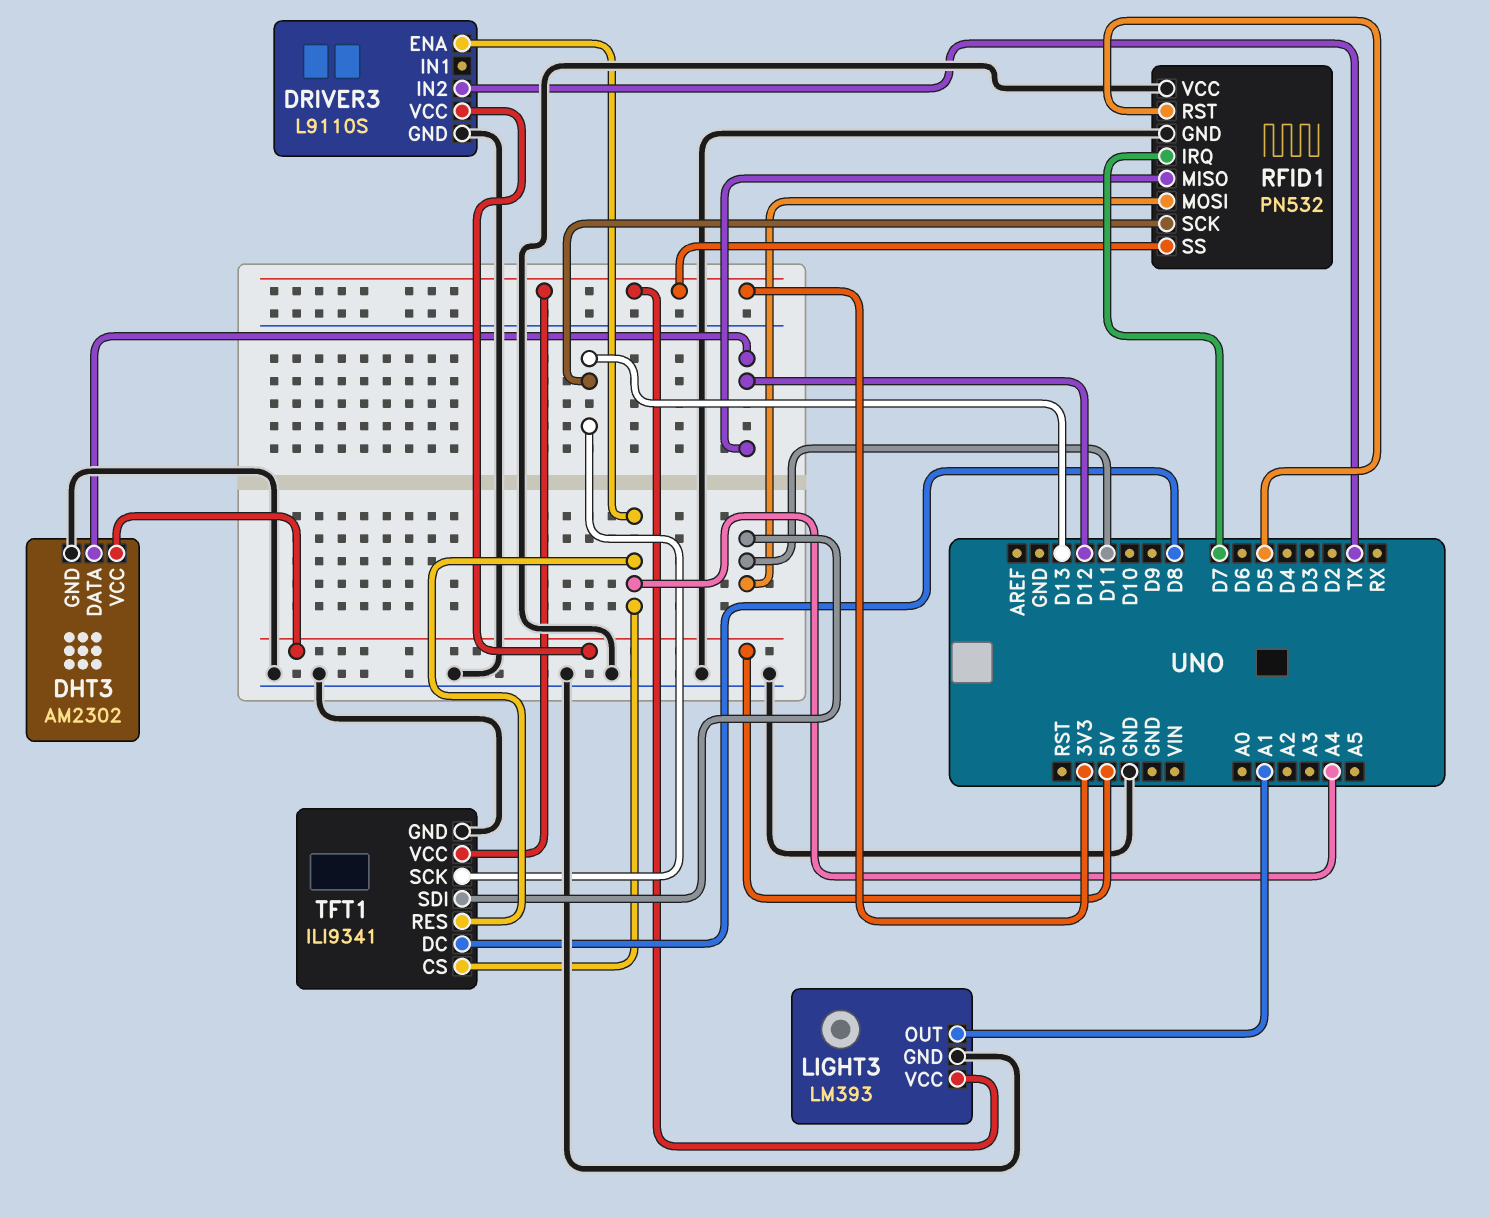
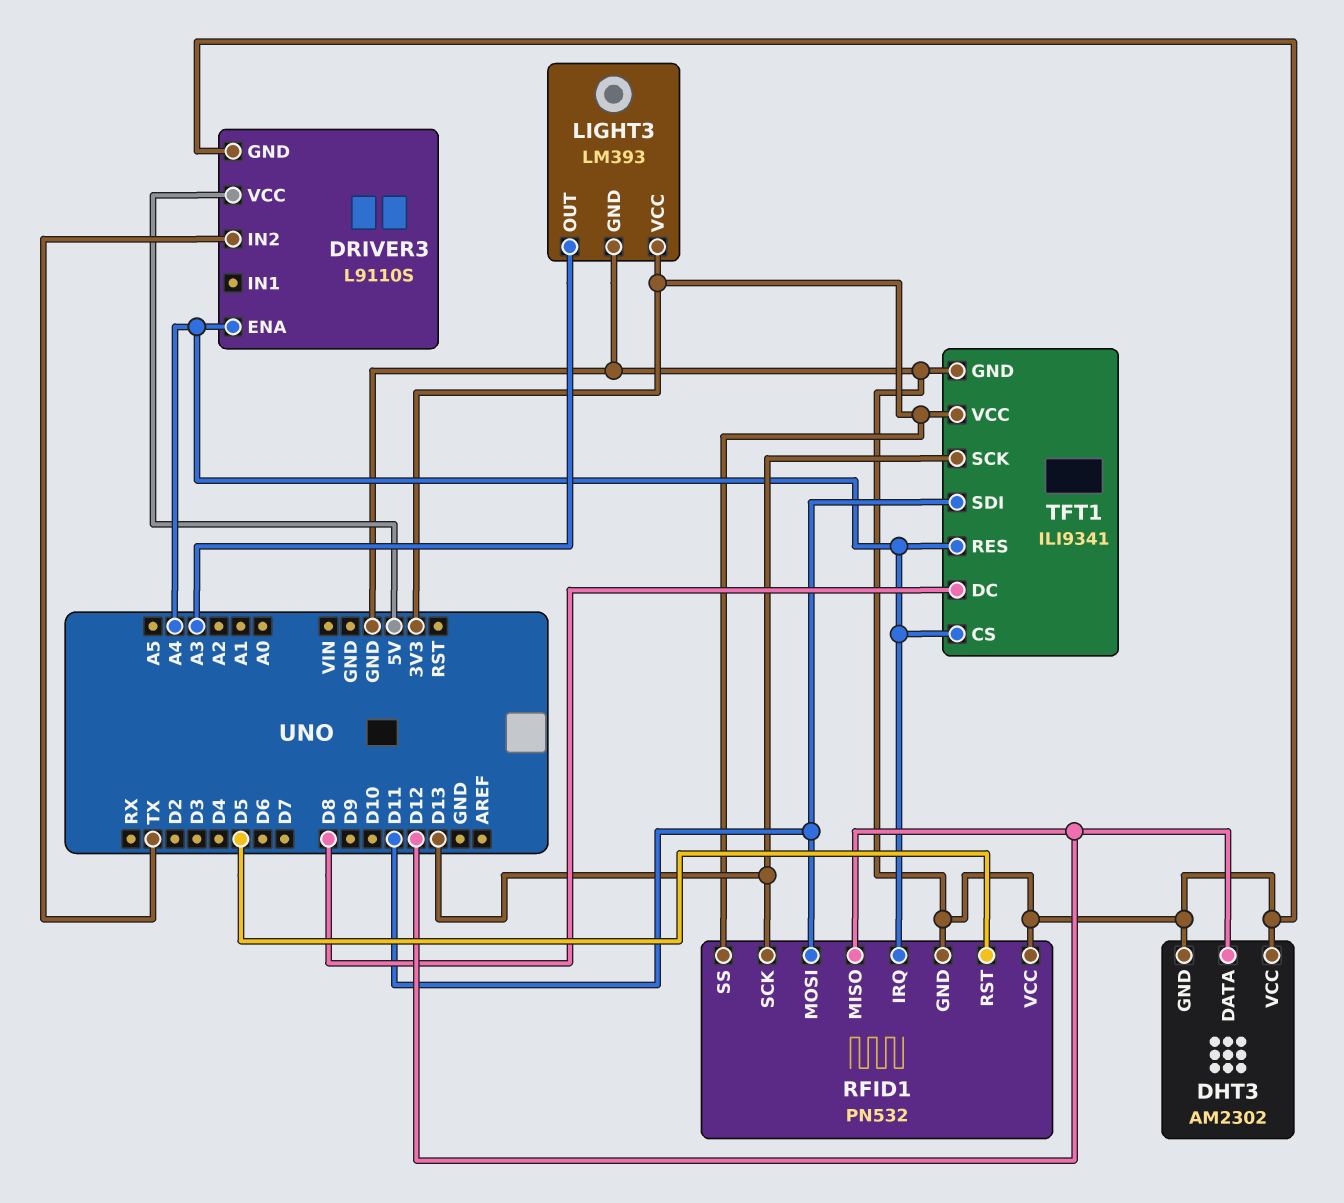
DHT3 pin VCC: 5V -> GND
LIGHT3 pin OUT: A1 -> A3
RFID1 pin IRQ: D7 -> A4

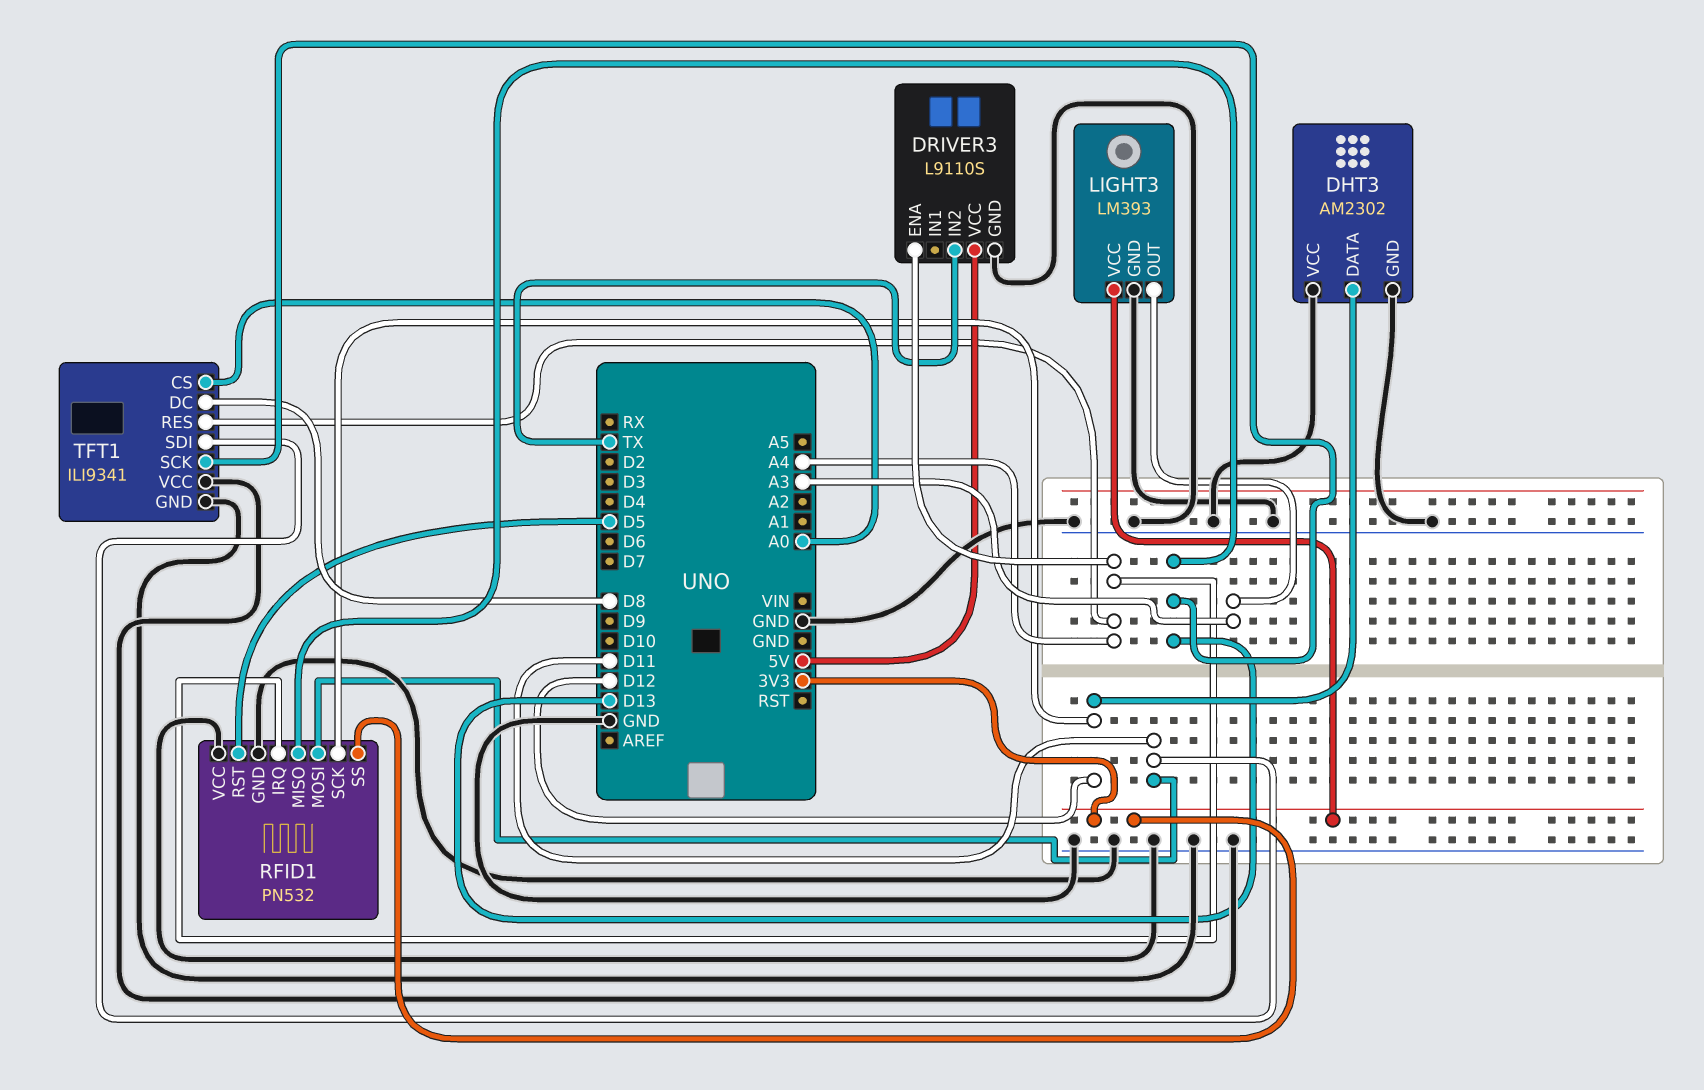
RFID1 pin MISO: D12 -> D13
RFID1 pin SCK: D13 -> D12
TFT1 pin CS: A4 -> A0
TFT1 pin VCC: 3V3 -> GND

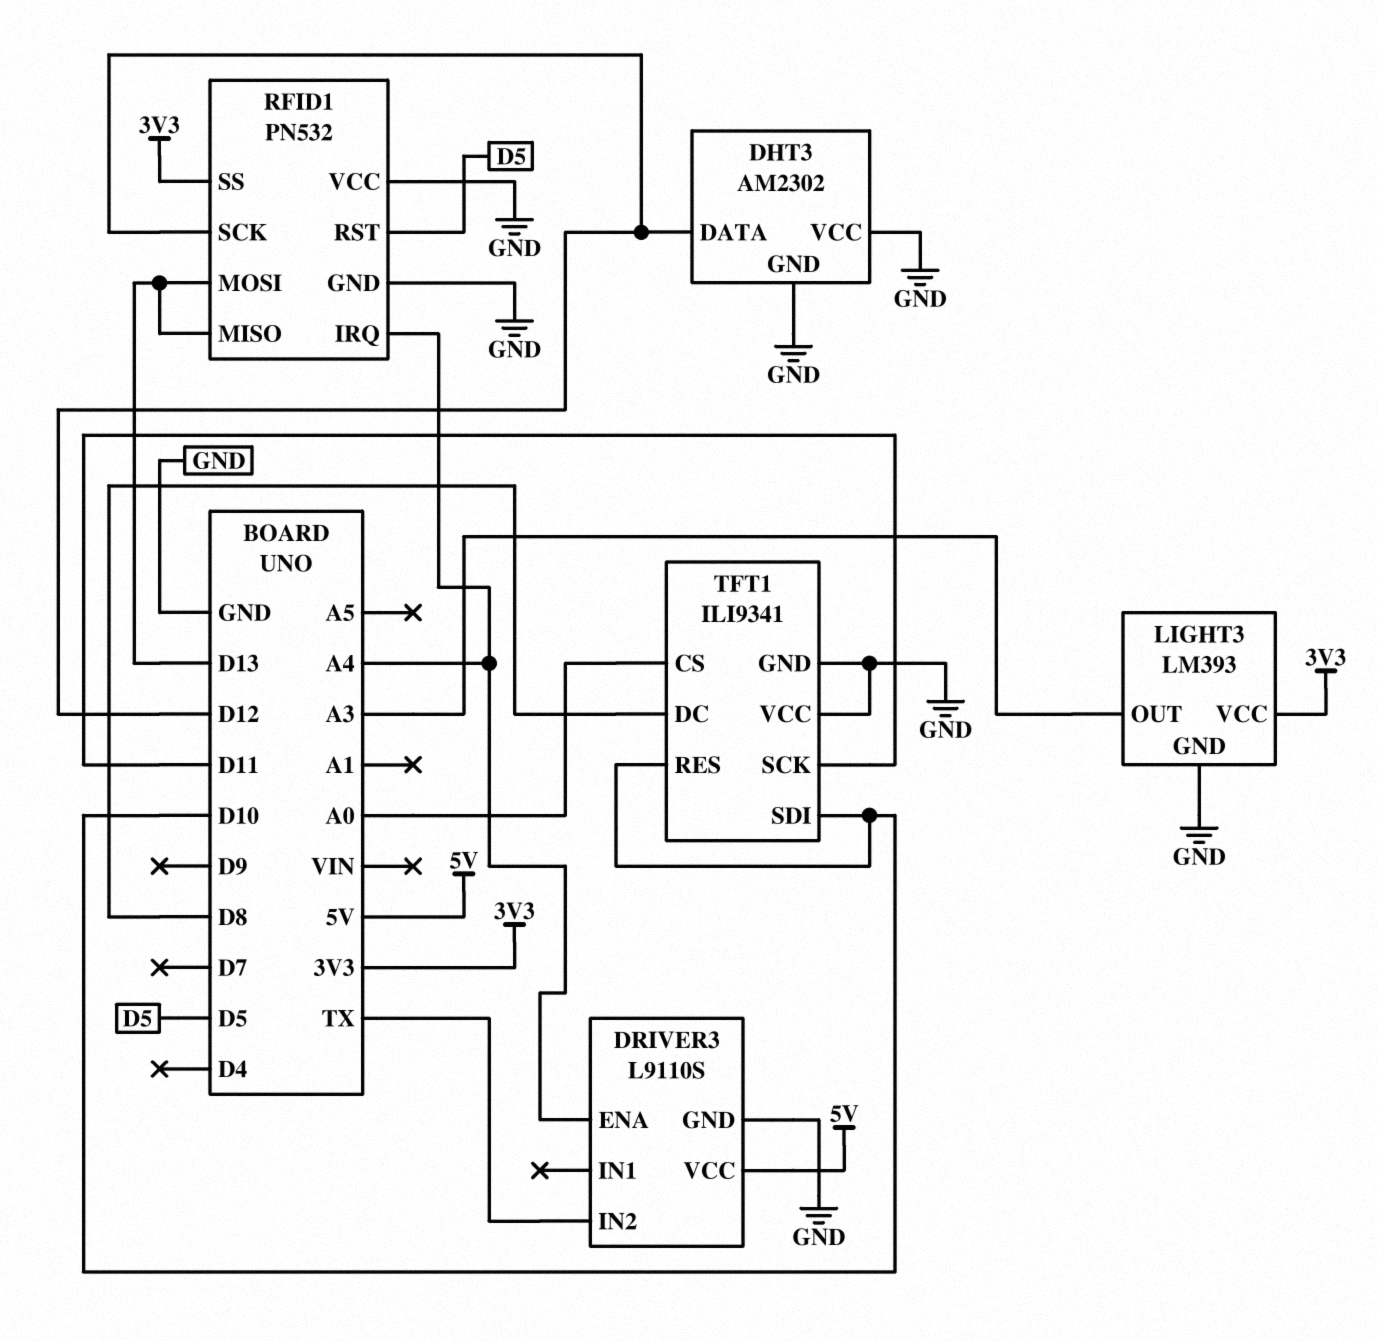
RFID1 pin MOSI: D11 -> D13
TFT1 pin RES: A4 -> D10
TFT1 pin SCK: D13 -> D11
TFT1 pin SDI: D11 -> D10

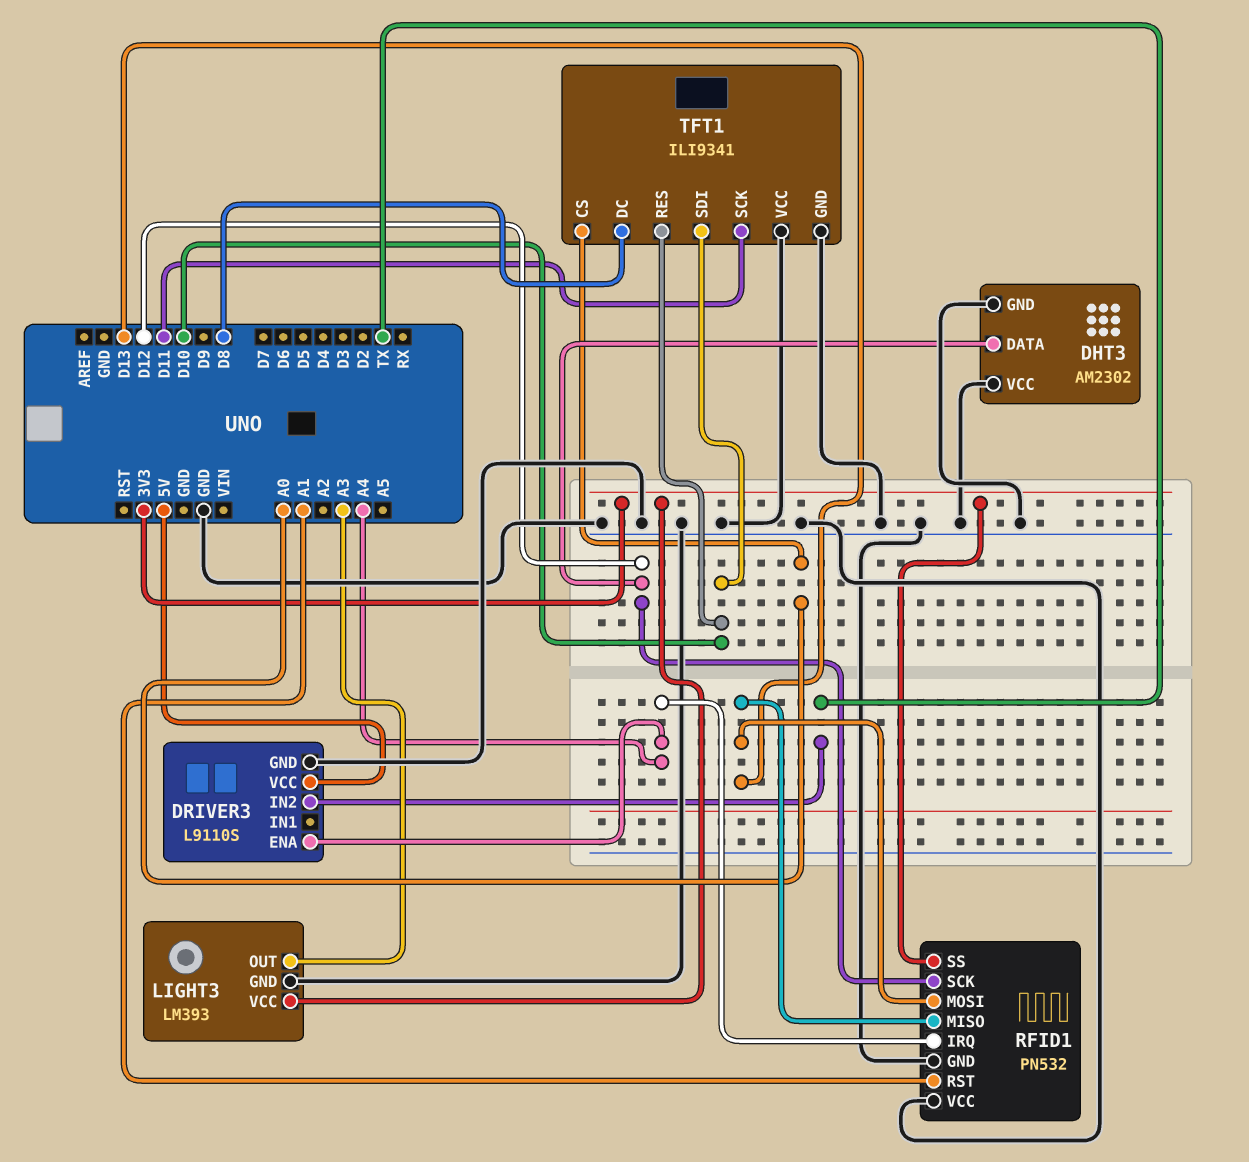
RFID1 pin RST: D5 -> A1

